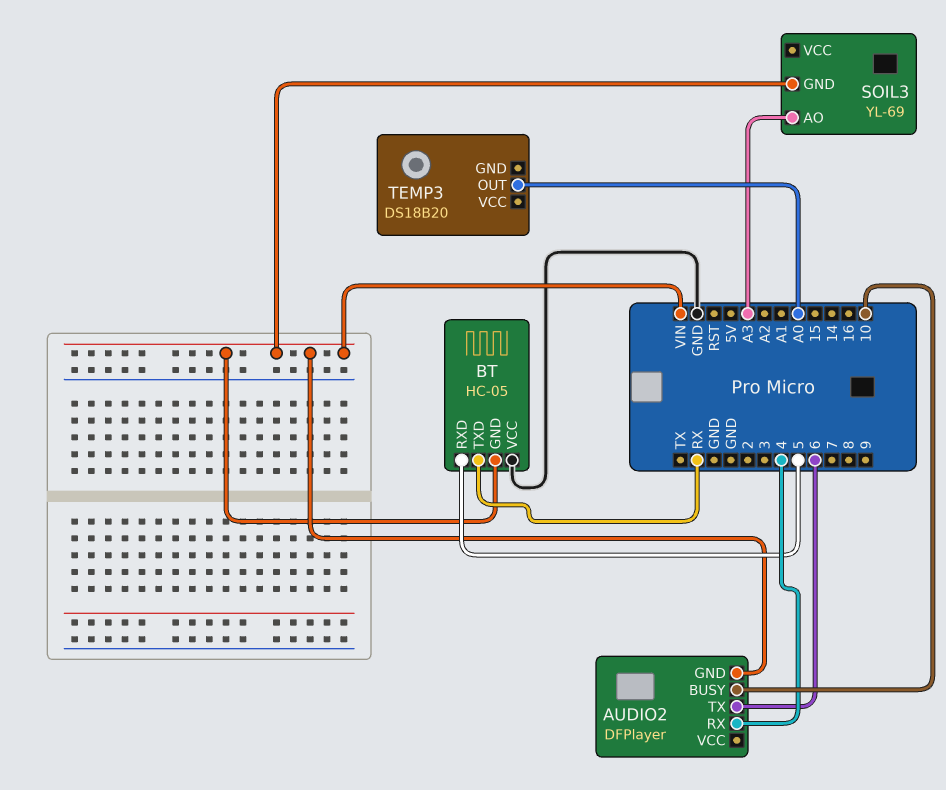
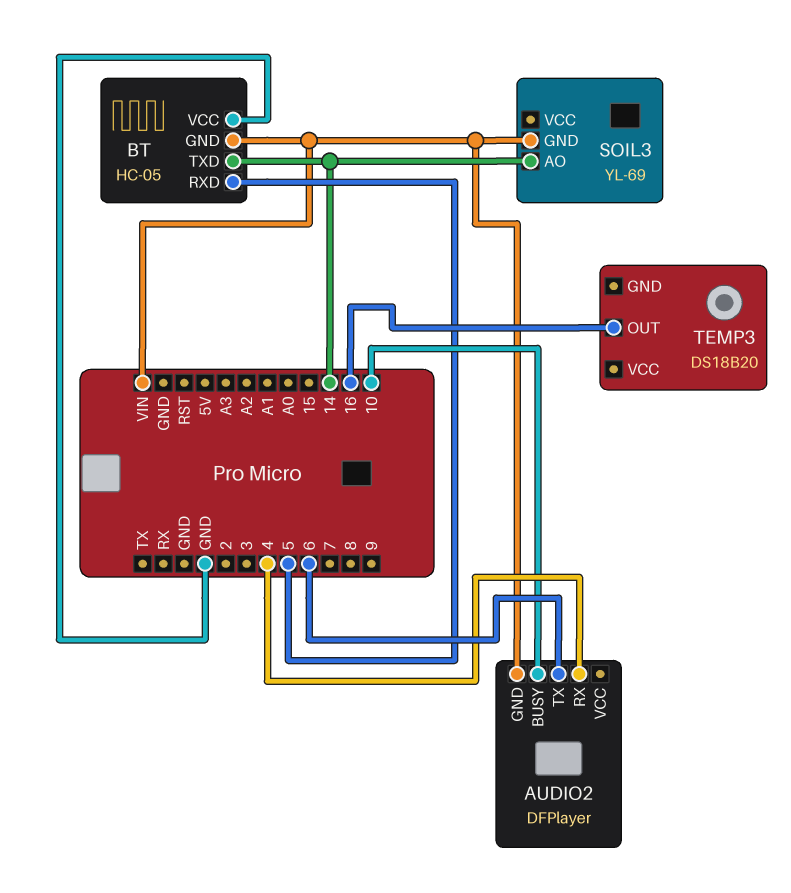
BT pin TXD: RX -> 14
SOIL3 pin AO: A3 -> 14
TEMP3 pin OUT: A0 -> 16

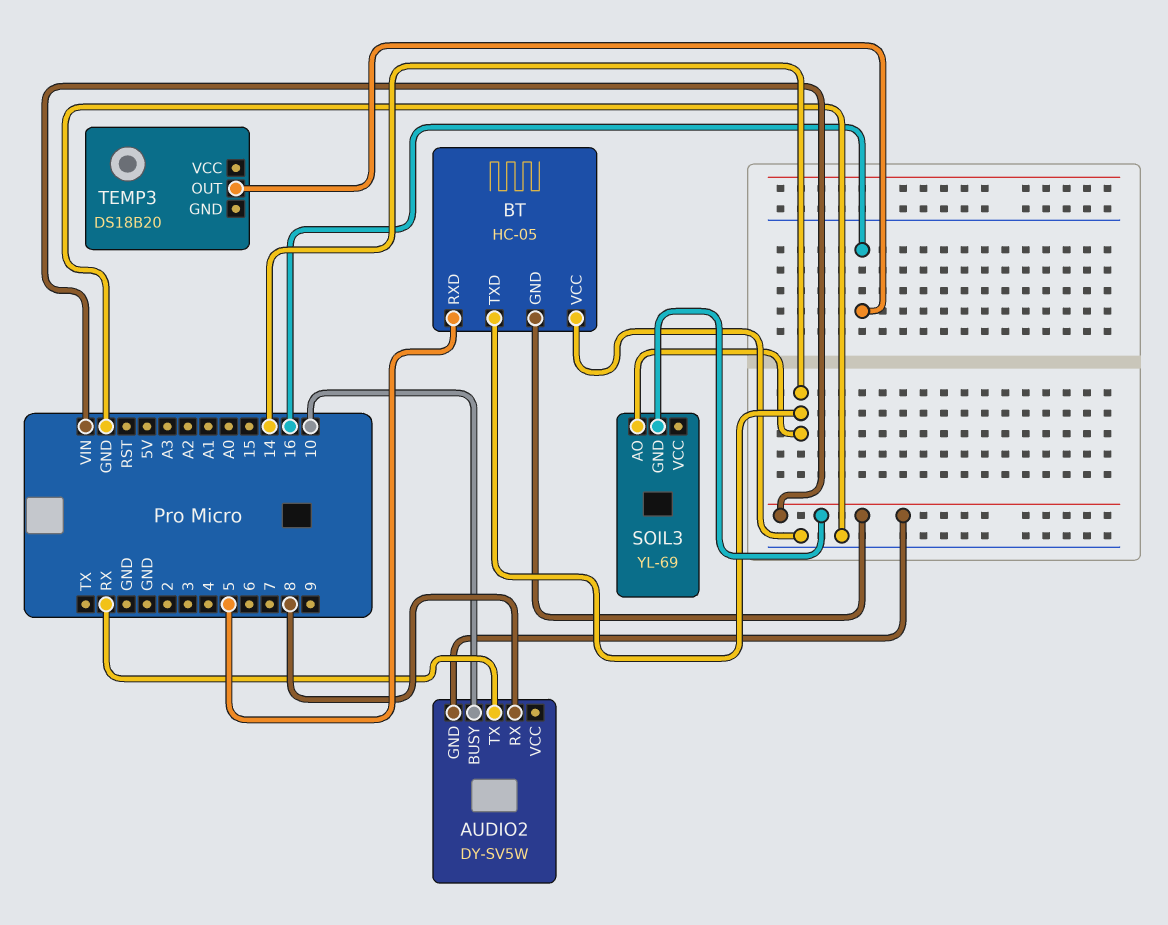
AUDIO2: DFPlayer -> DY-SV5W
AUDIO2 pin RX: 4 -> 8
AUDIO2 pin TX: 6 -> RX

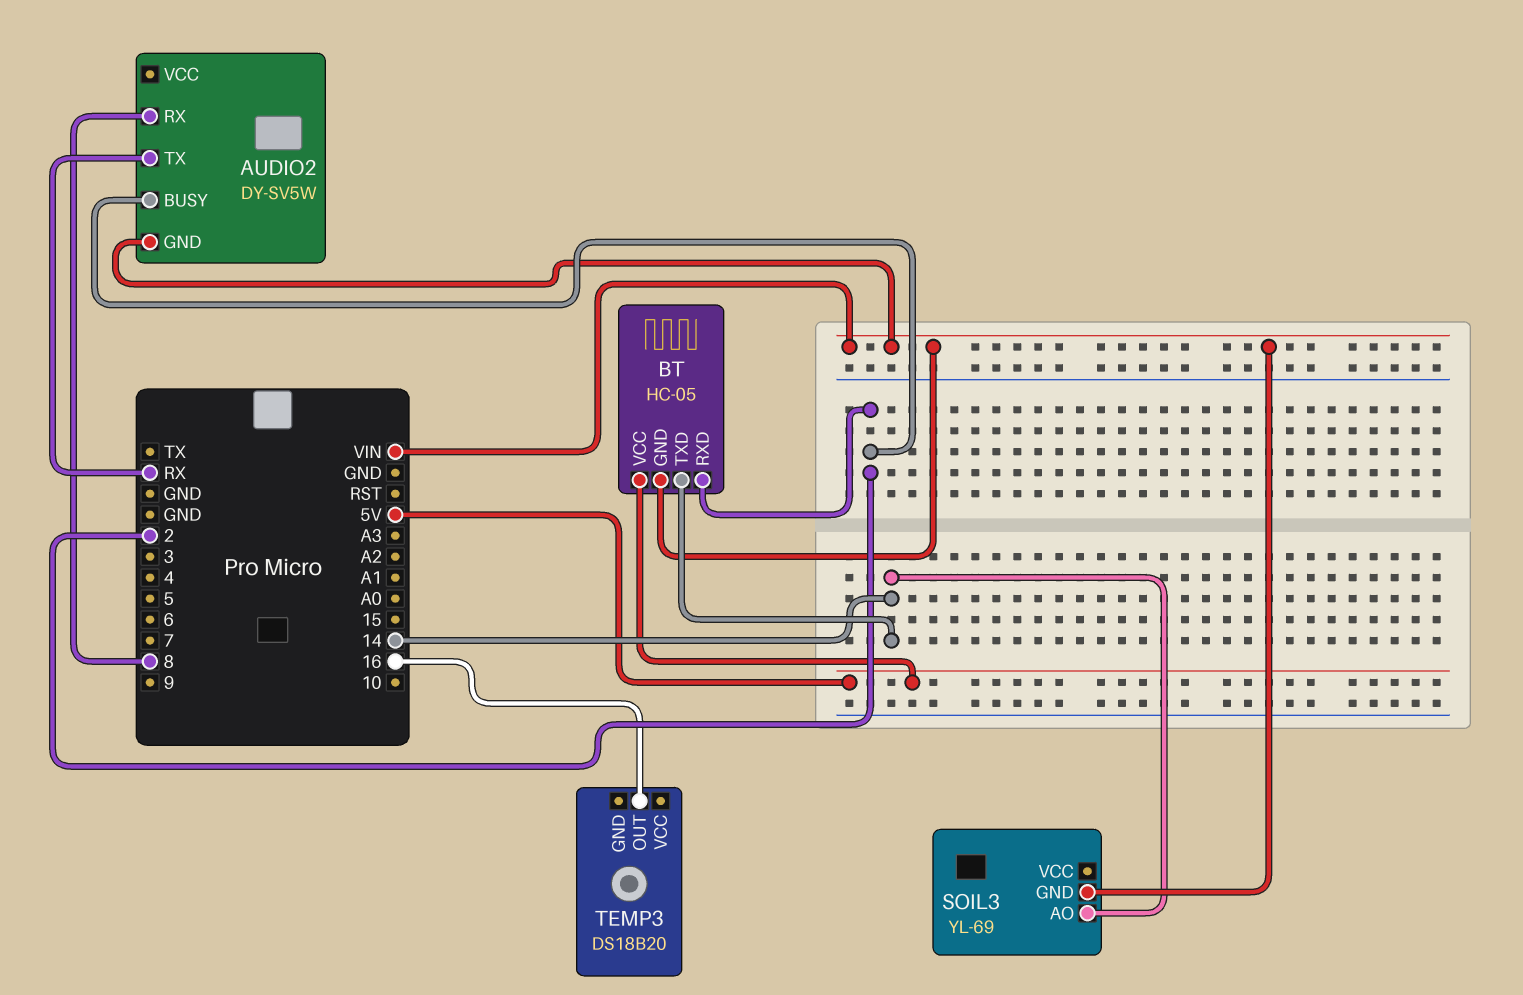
AUDIO2 pin BUSY: 10 -> 2
BT pin RXD: 5 -> 2
BT pin VCC: GND -> 5V

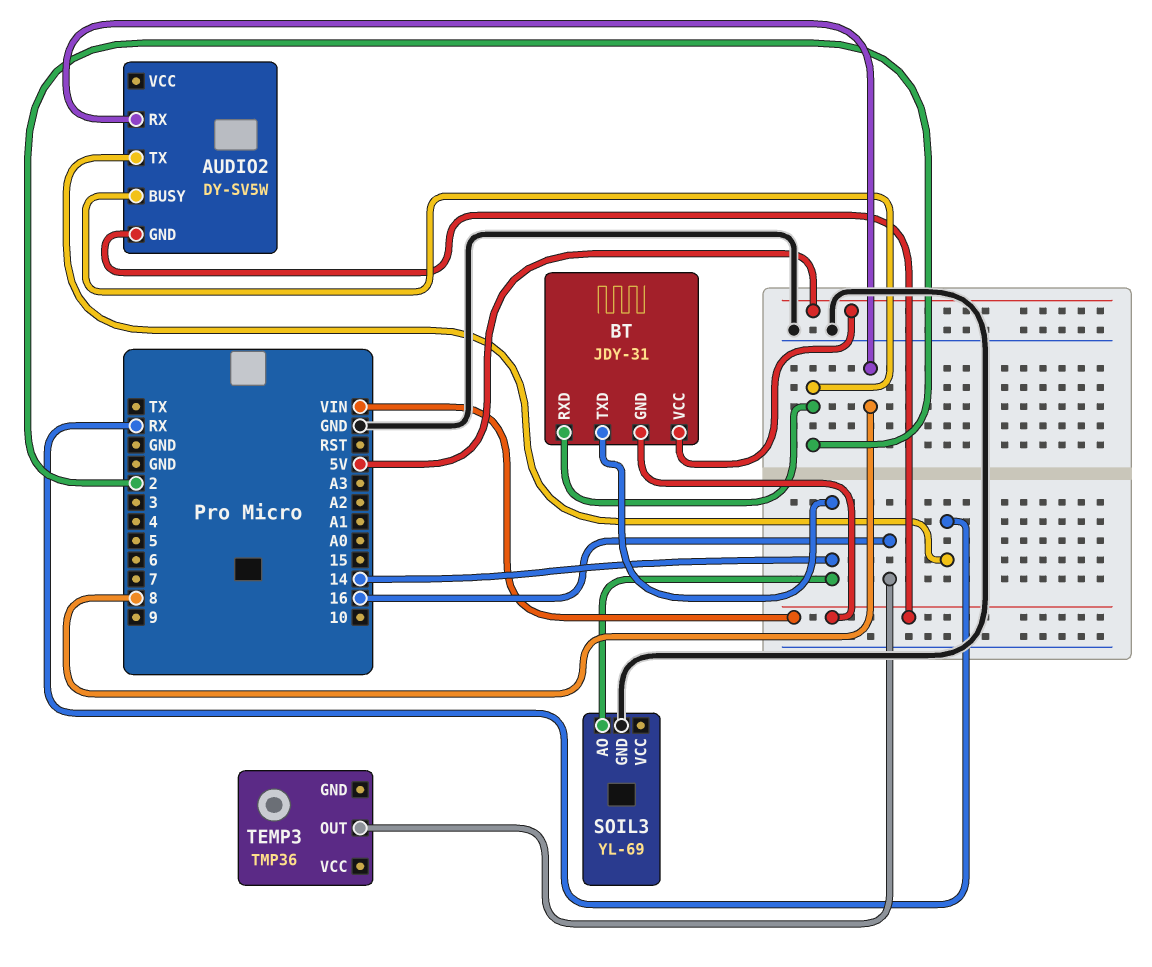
BT: HC-05 -> JDY-31
SOIL3 pin GND: VIN -> GND
TEMP3: DS18B20 -> TMP36

